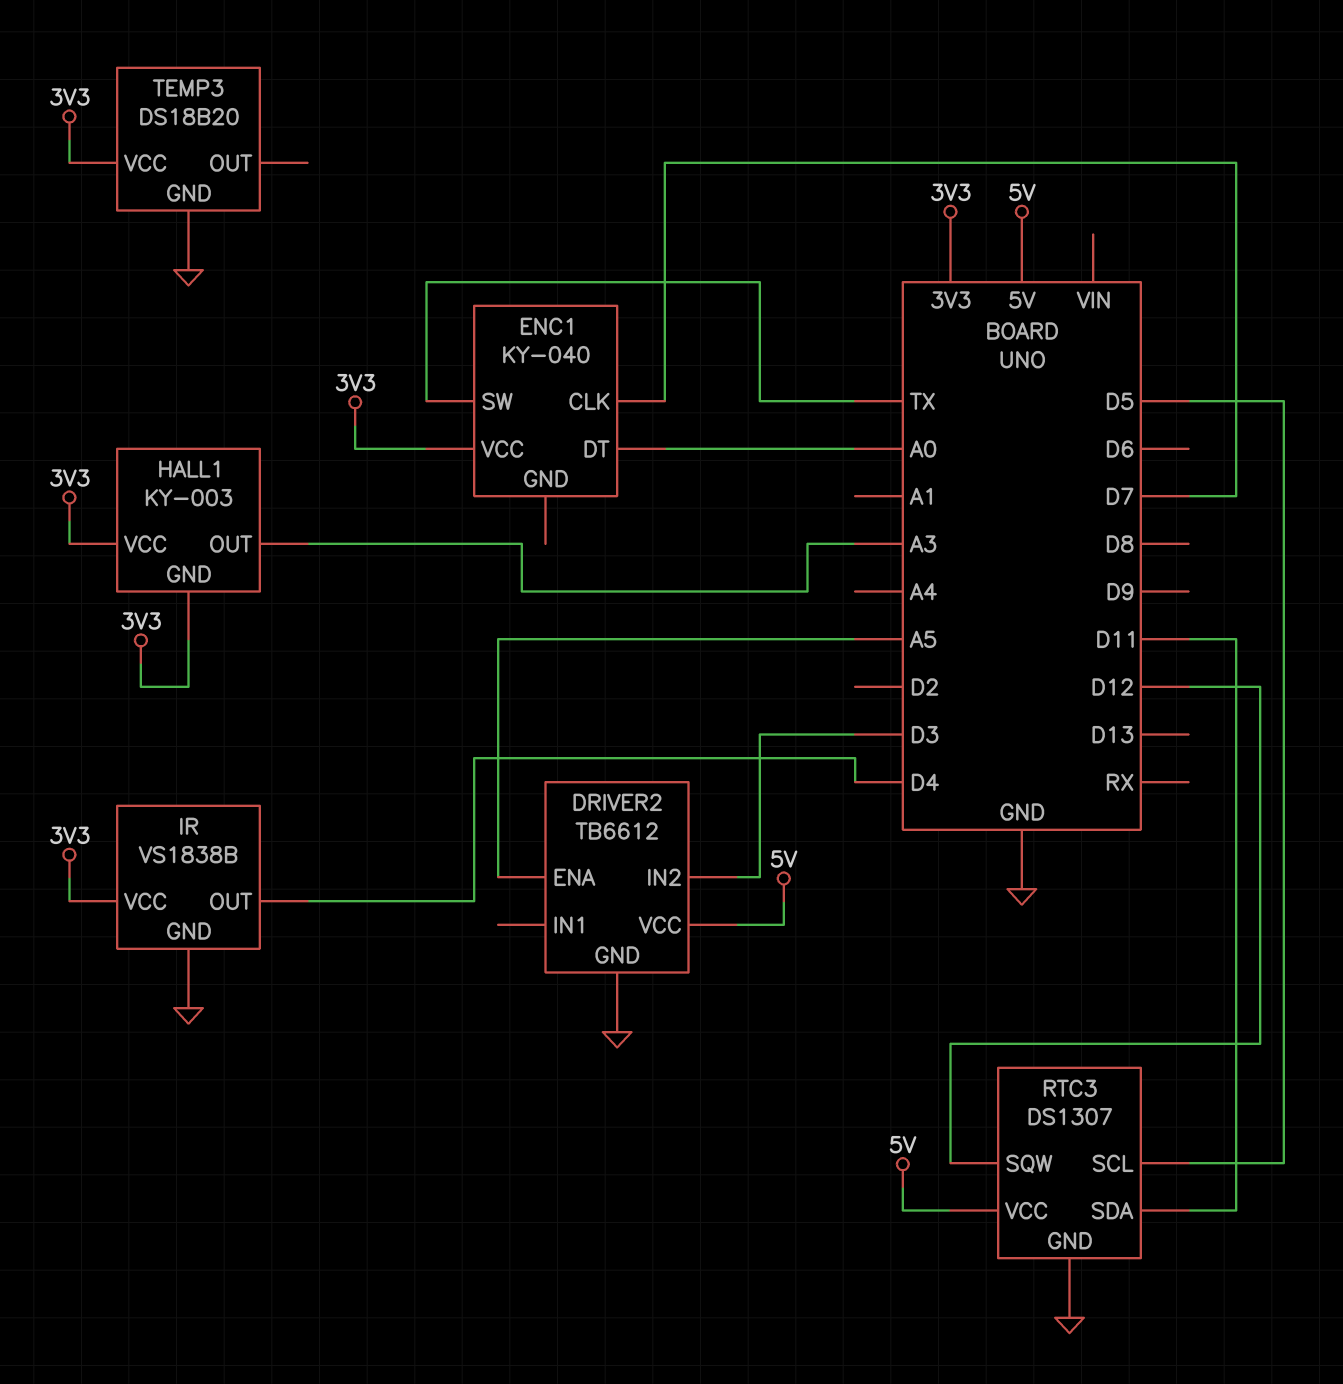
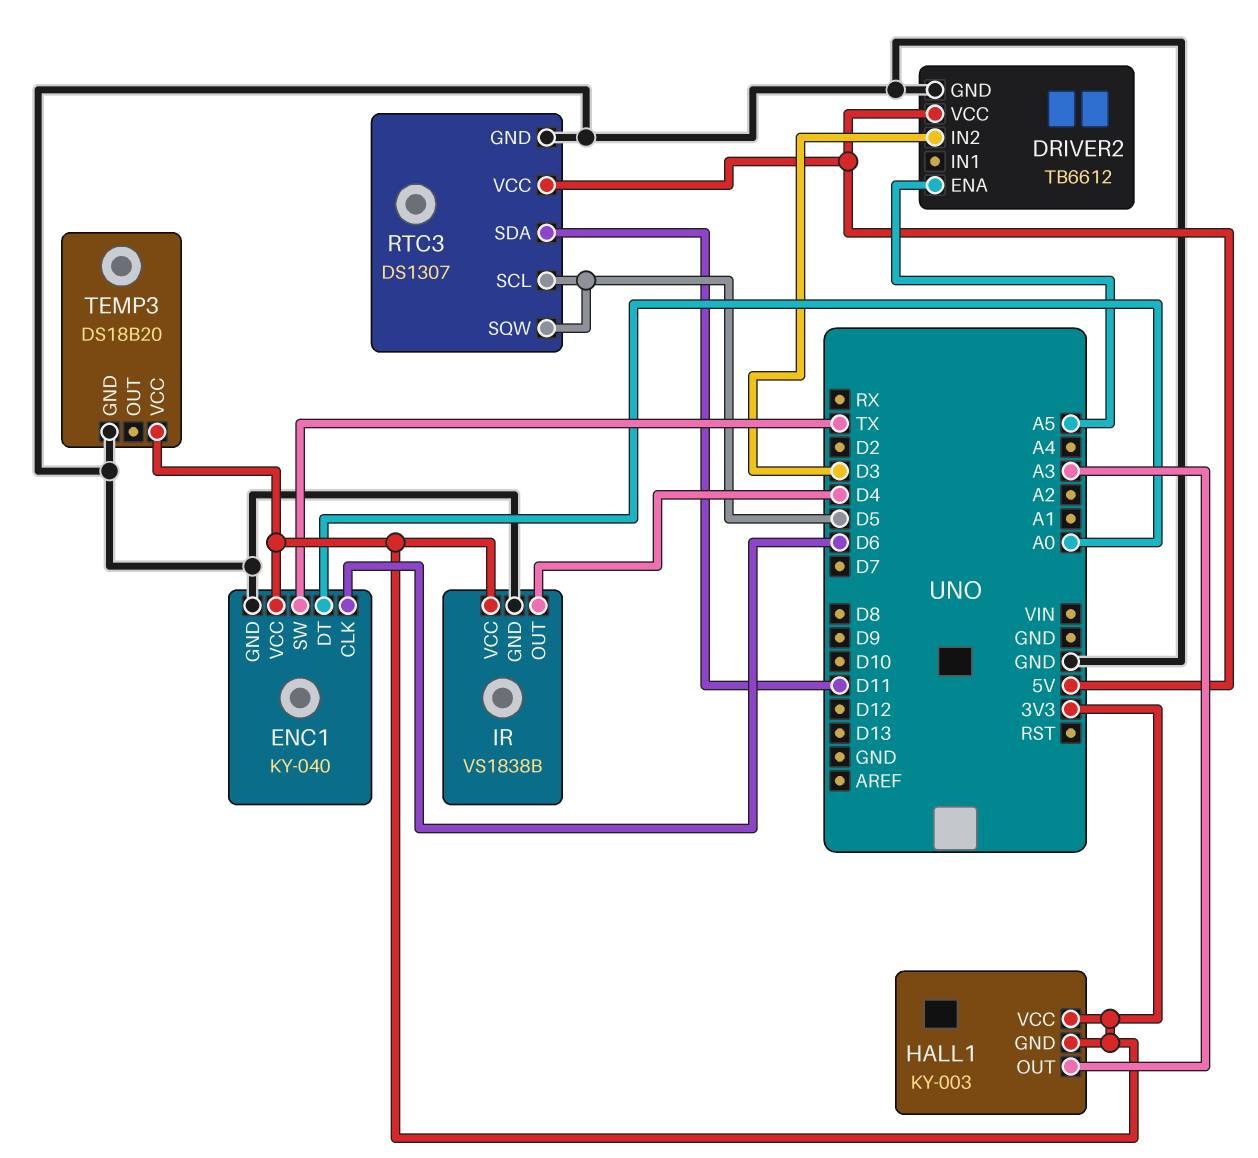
ENC1 pin CLK: D7 -> D6
ENC1 pin GND: none -> GND
RTC3 pin SQW: D12 -> D5

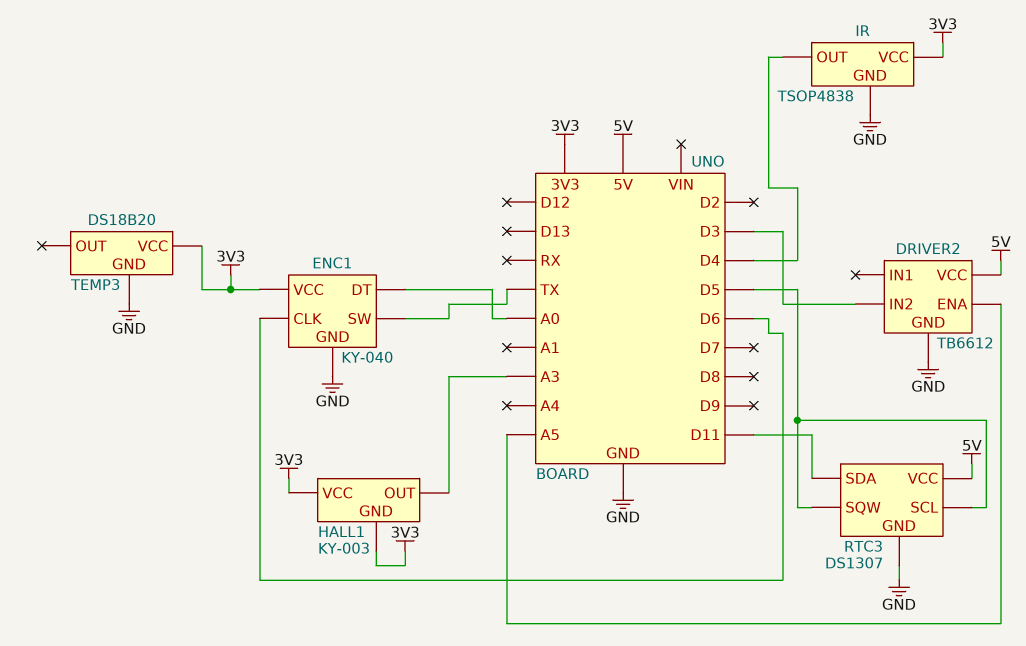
IR: VS1838B -> TSOP4838

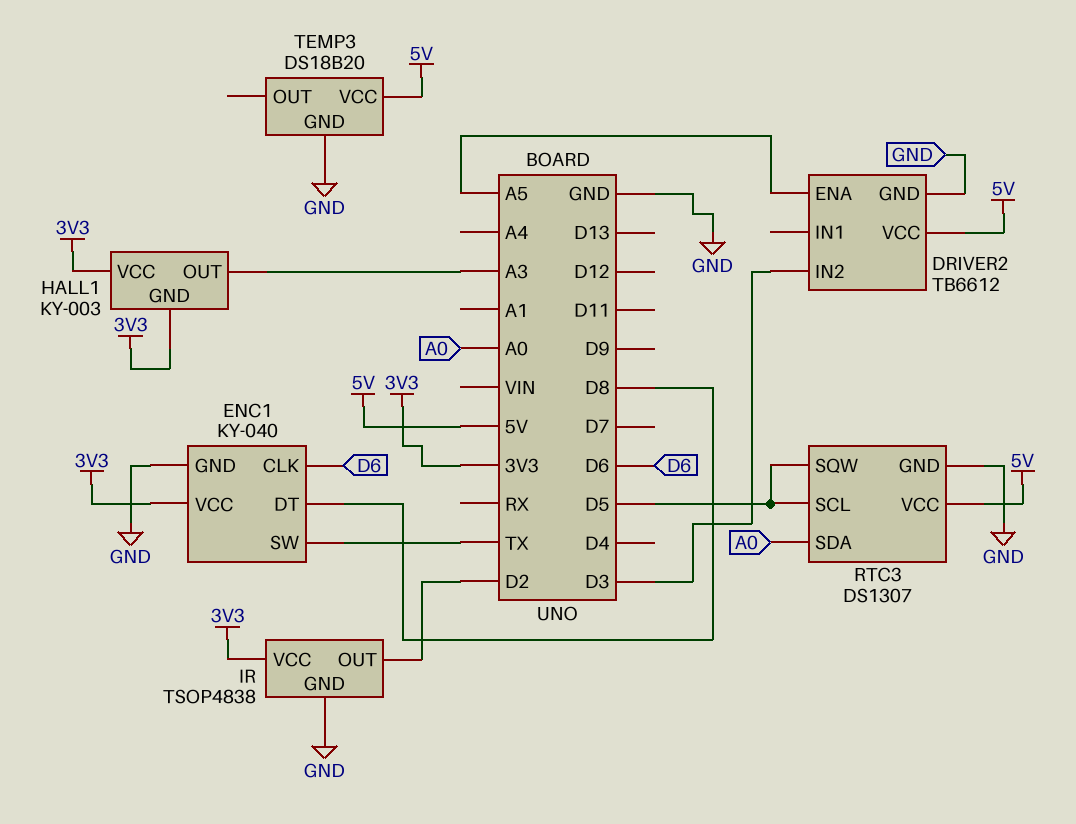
ENC1 pin DT: A0 -> D8
IR pin OUT: D4 -> D2
RTC3 pin SDA: D11 -> A0
TEMP3 pin VCC: 3V3 -> 5V

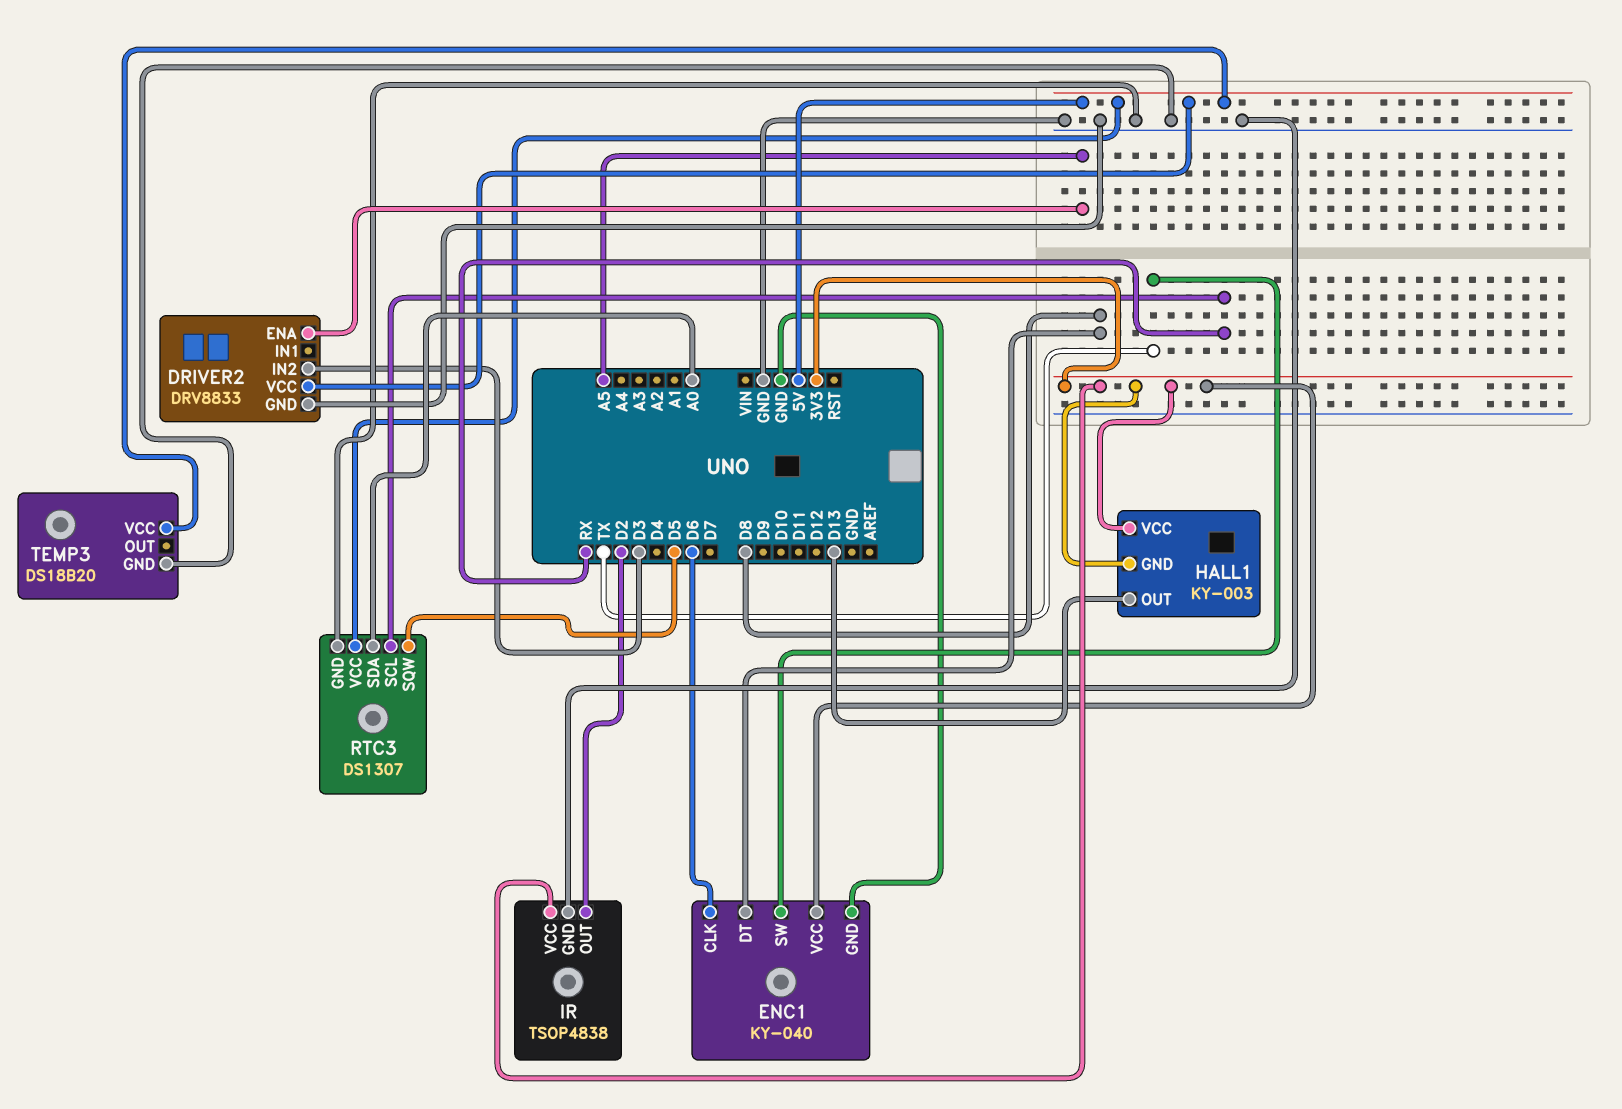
DRIVER2: TB6612 -> DRV8833
HALL1 pin OUT: A3 -> D13
RTC3 pin SCL: D5 -> RX

